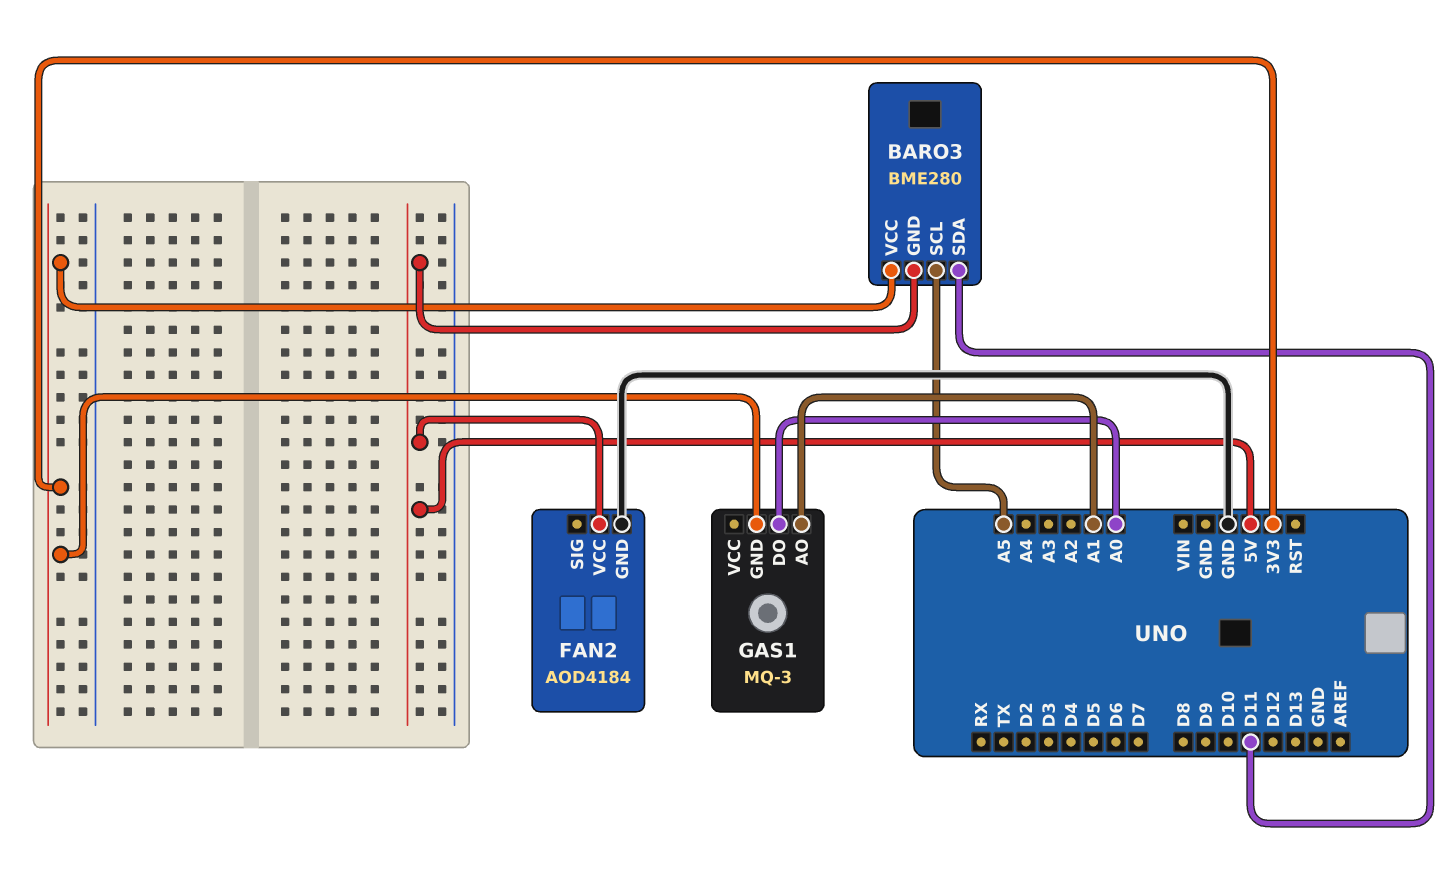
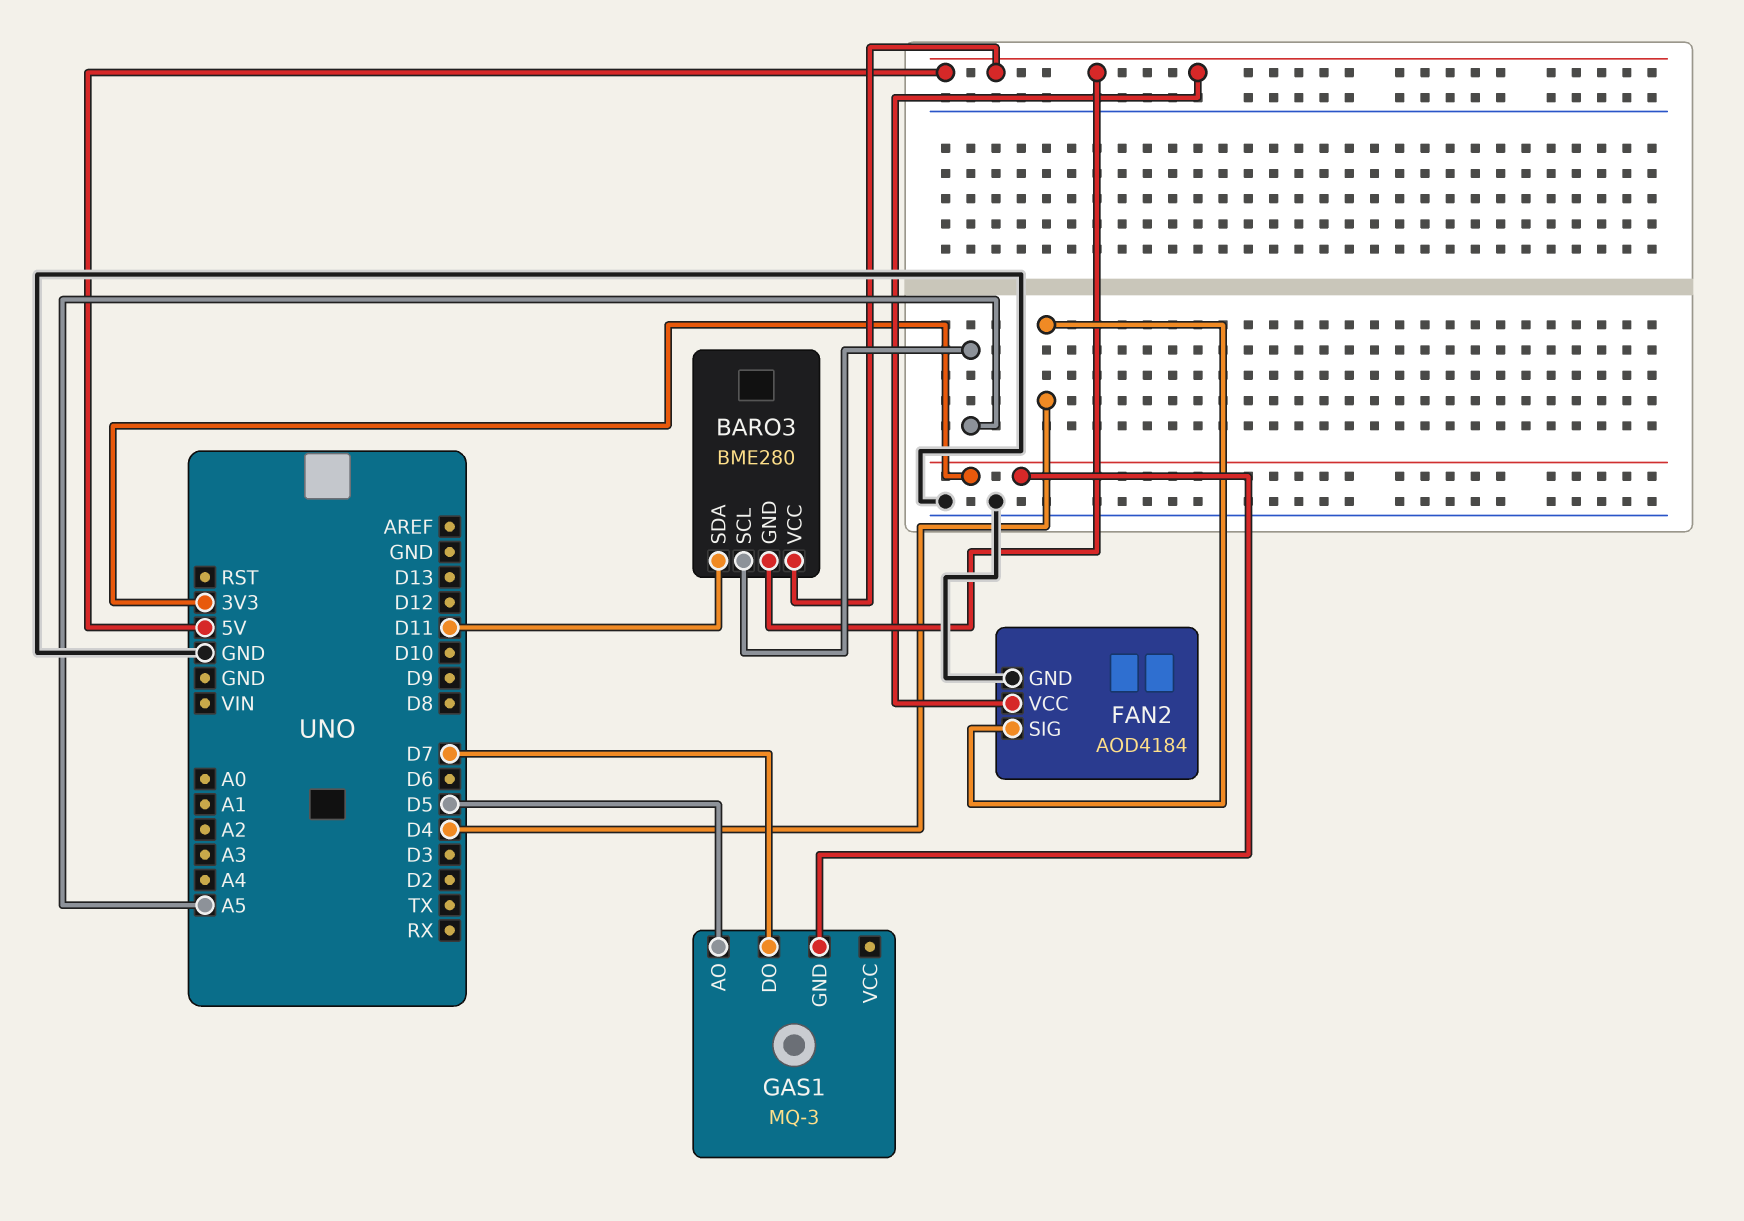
BARO3 pin VCC: 3V3 -> 5V
FAN2 pin SIG: none -> D4
GAS1 pin AO: A1 -> D5
GAS1 pin DO: A0 -> D7

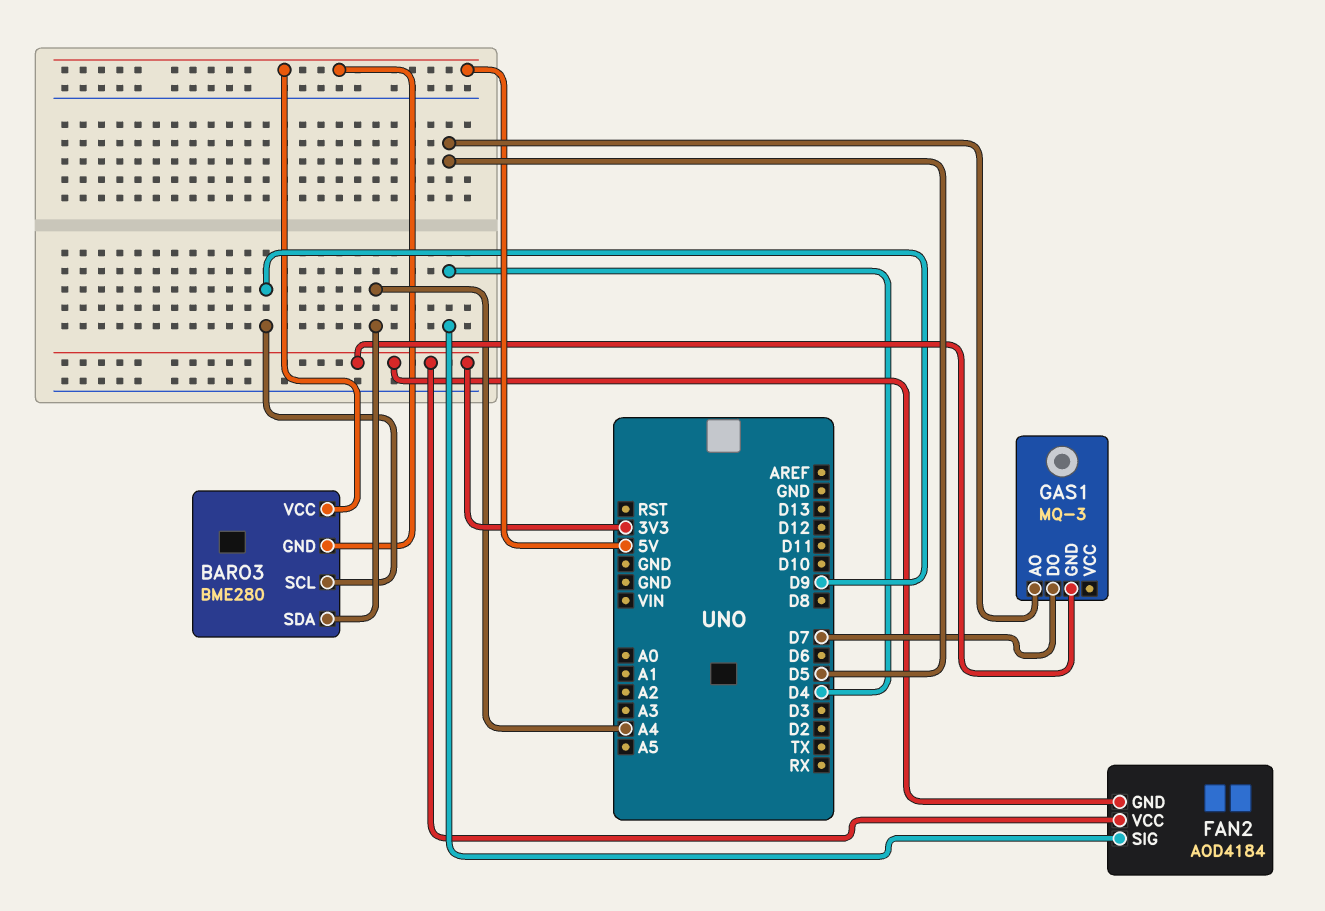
BARO3 pin SCL: A5 -> D9
BARO3 pin SDA: D11 -> A4
FAN2 pin GND: GND -> 3V3
FAN2 pin VCC: 5V -> 3V3

